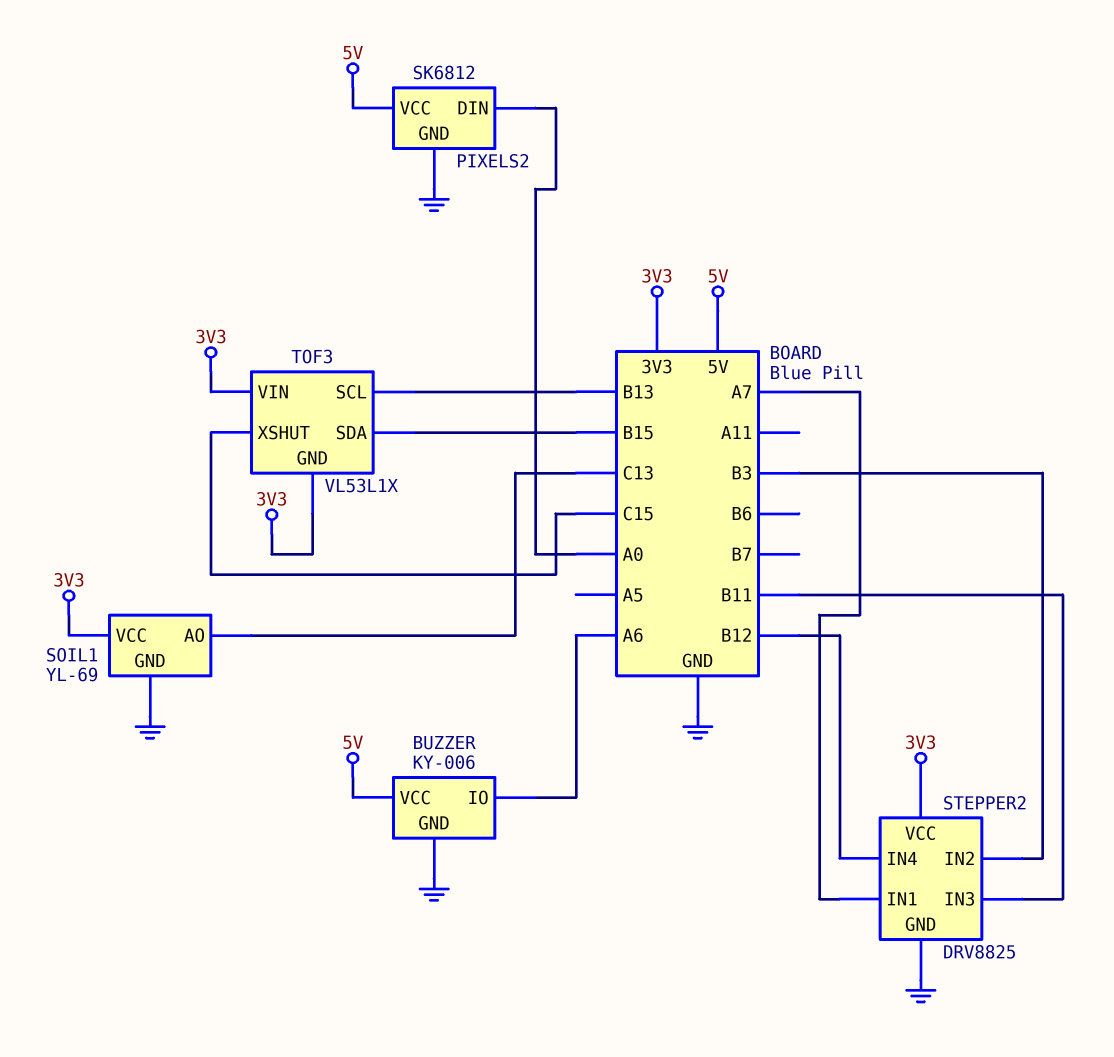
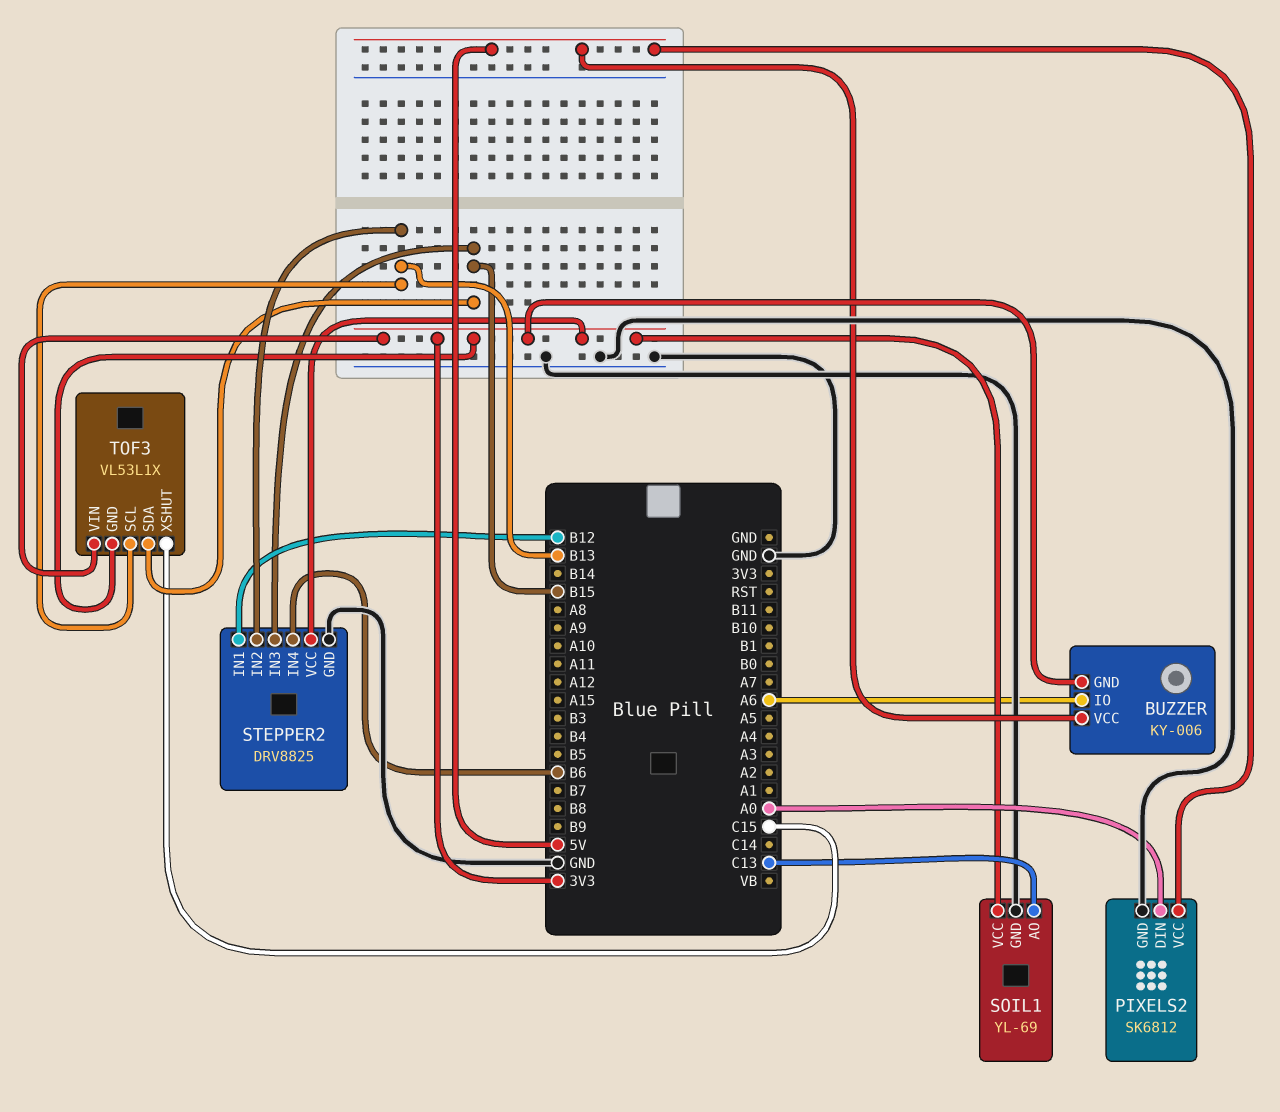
BUZZER pin GND: GND -> 3V3
STEPPER2 pin IN1: A7 -> B12
STEPPER2 pin IN2: B3 -> B13
STEPPER2 pin IN3: B11 -> B15
STEPPER2 pin IN4: B12 -> B6

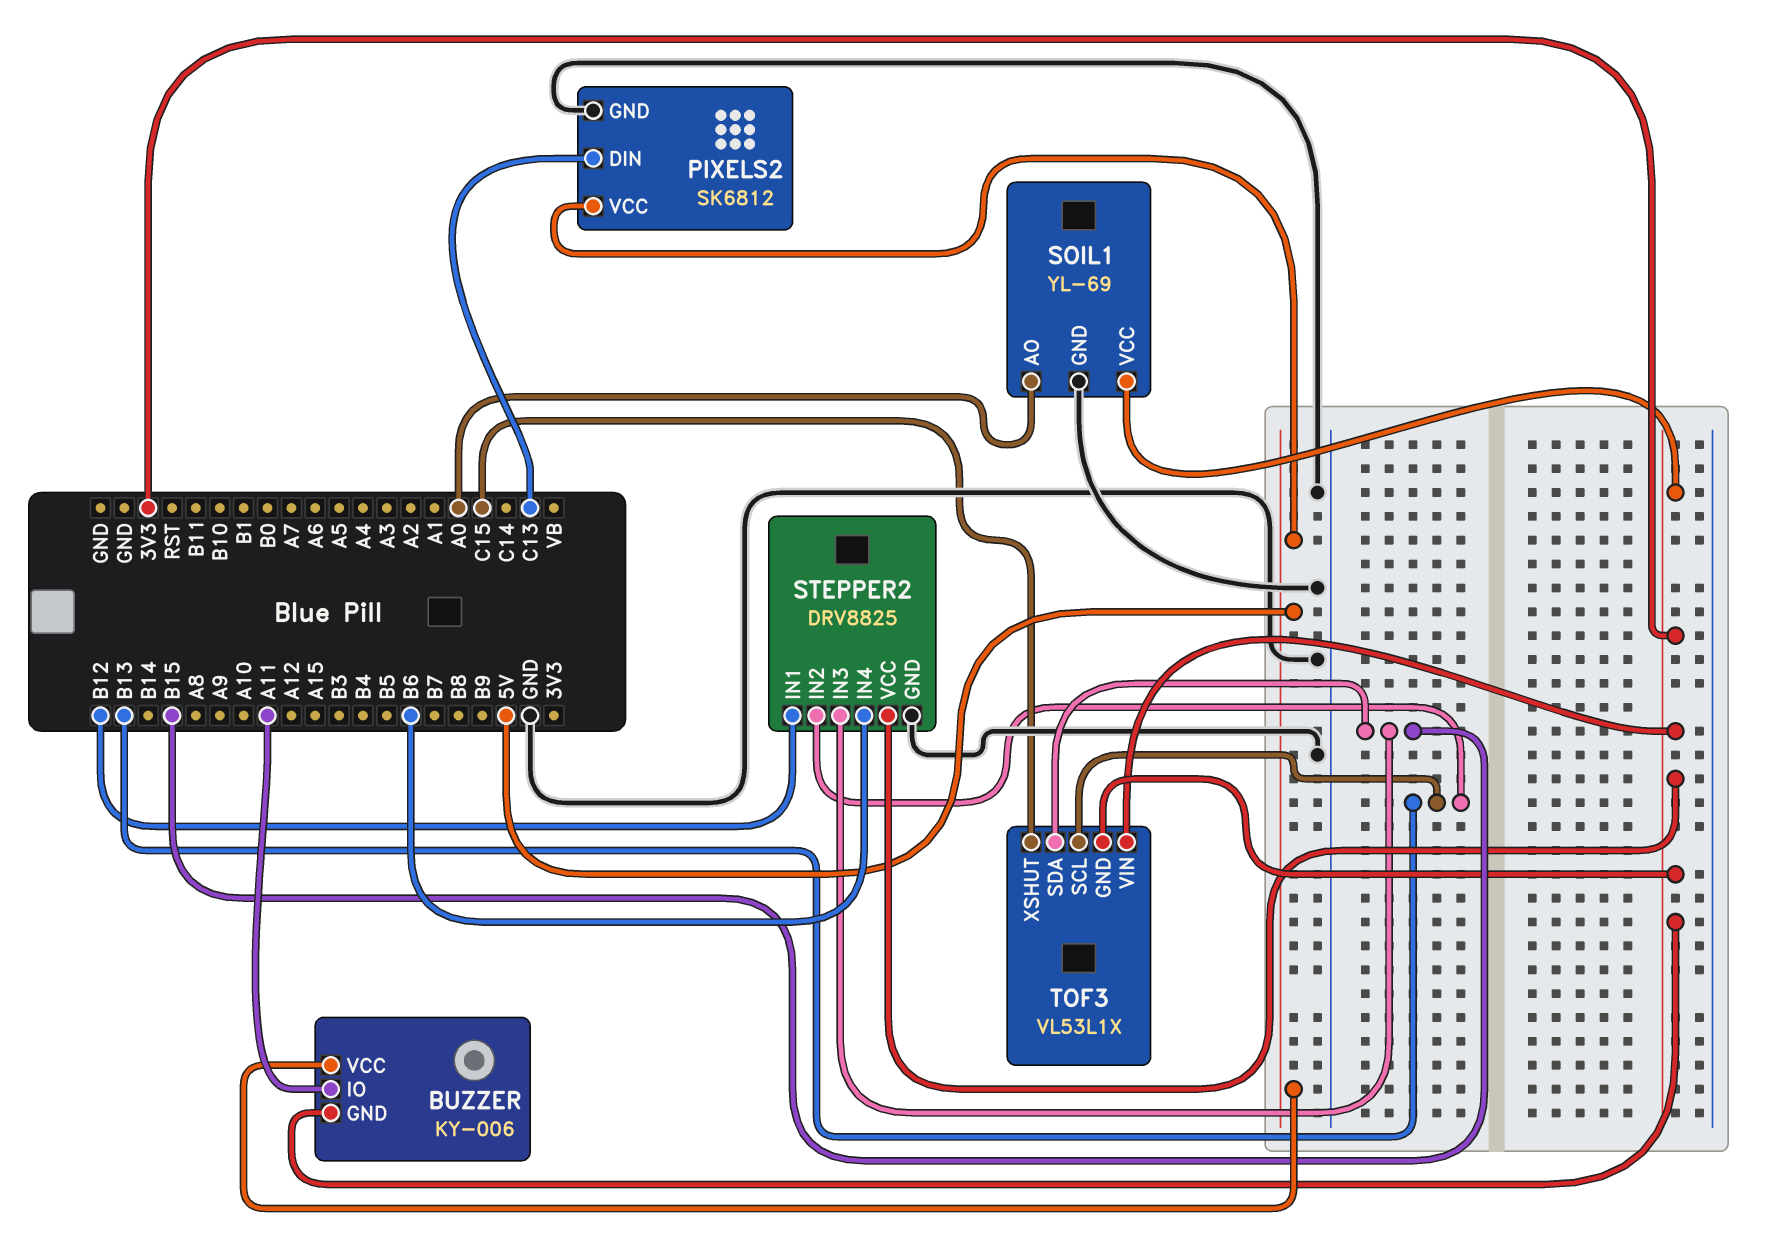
BUZZER pin IO: A6 -> A11
PIXELS2 pin DIN: A0 -> C13
SOIL1 pin AO: C13 -> A0

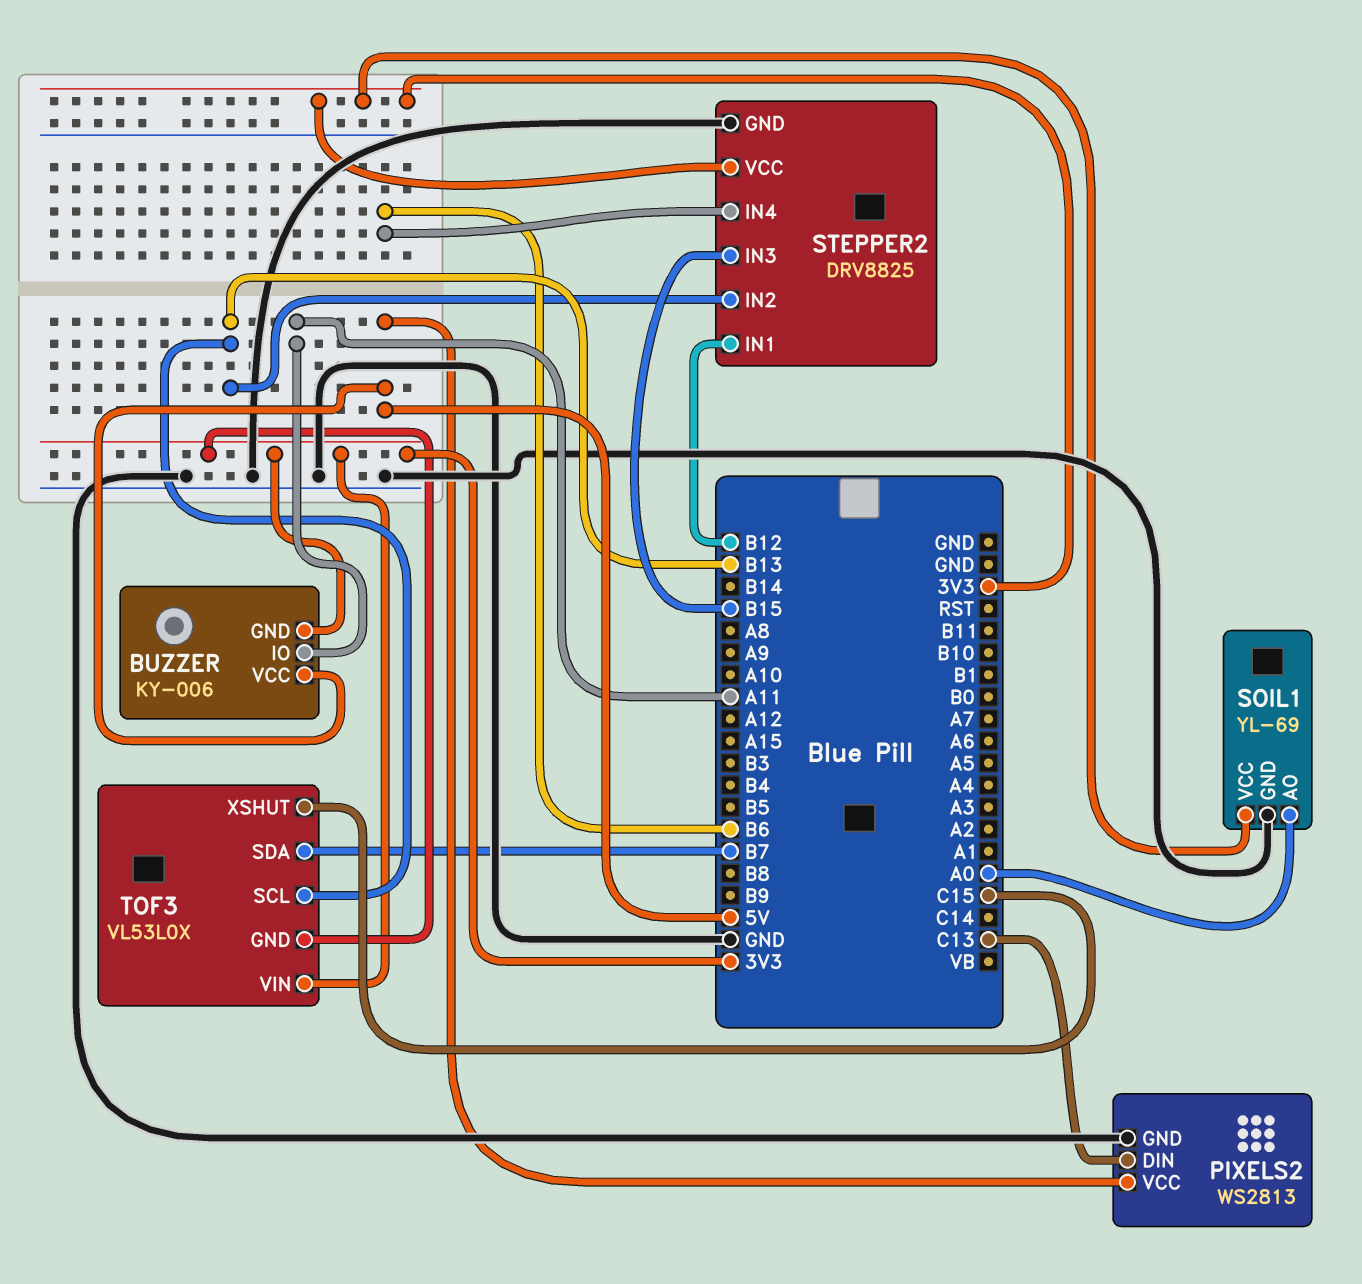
PIXELS2: SK6812 -> WS2813
TOF3: VL53L1X -> VL53L0X
TOF3 pin SDA: B15 -> B7

